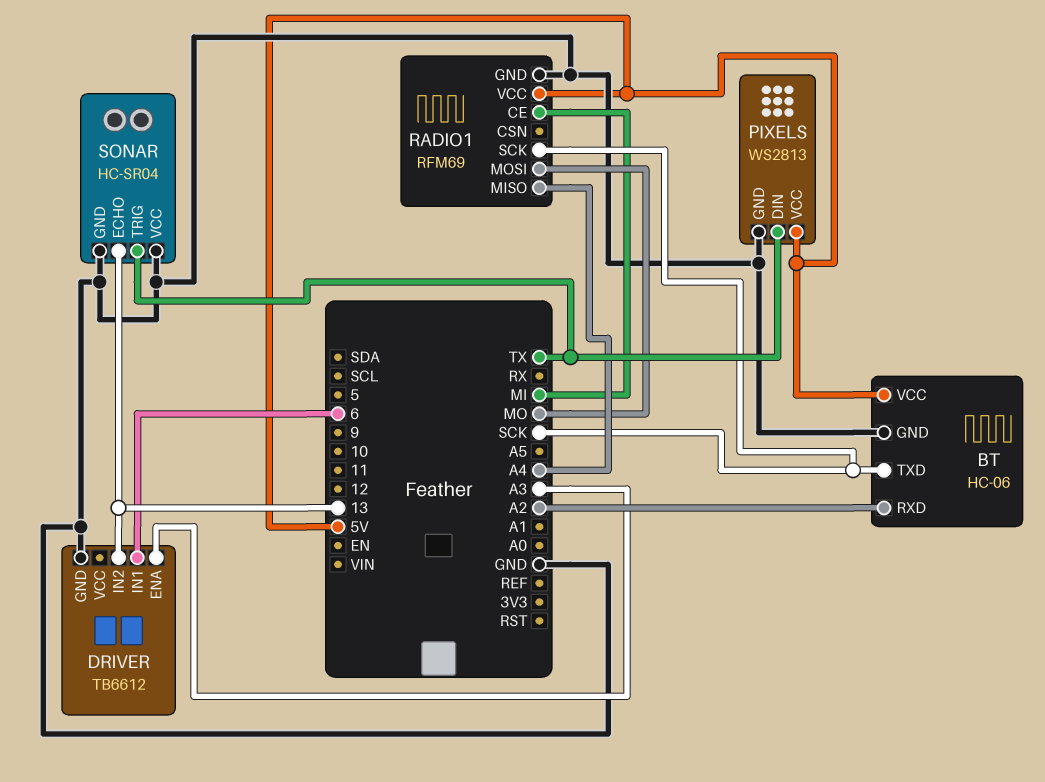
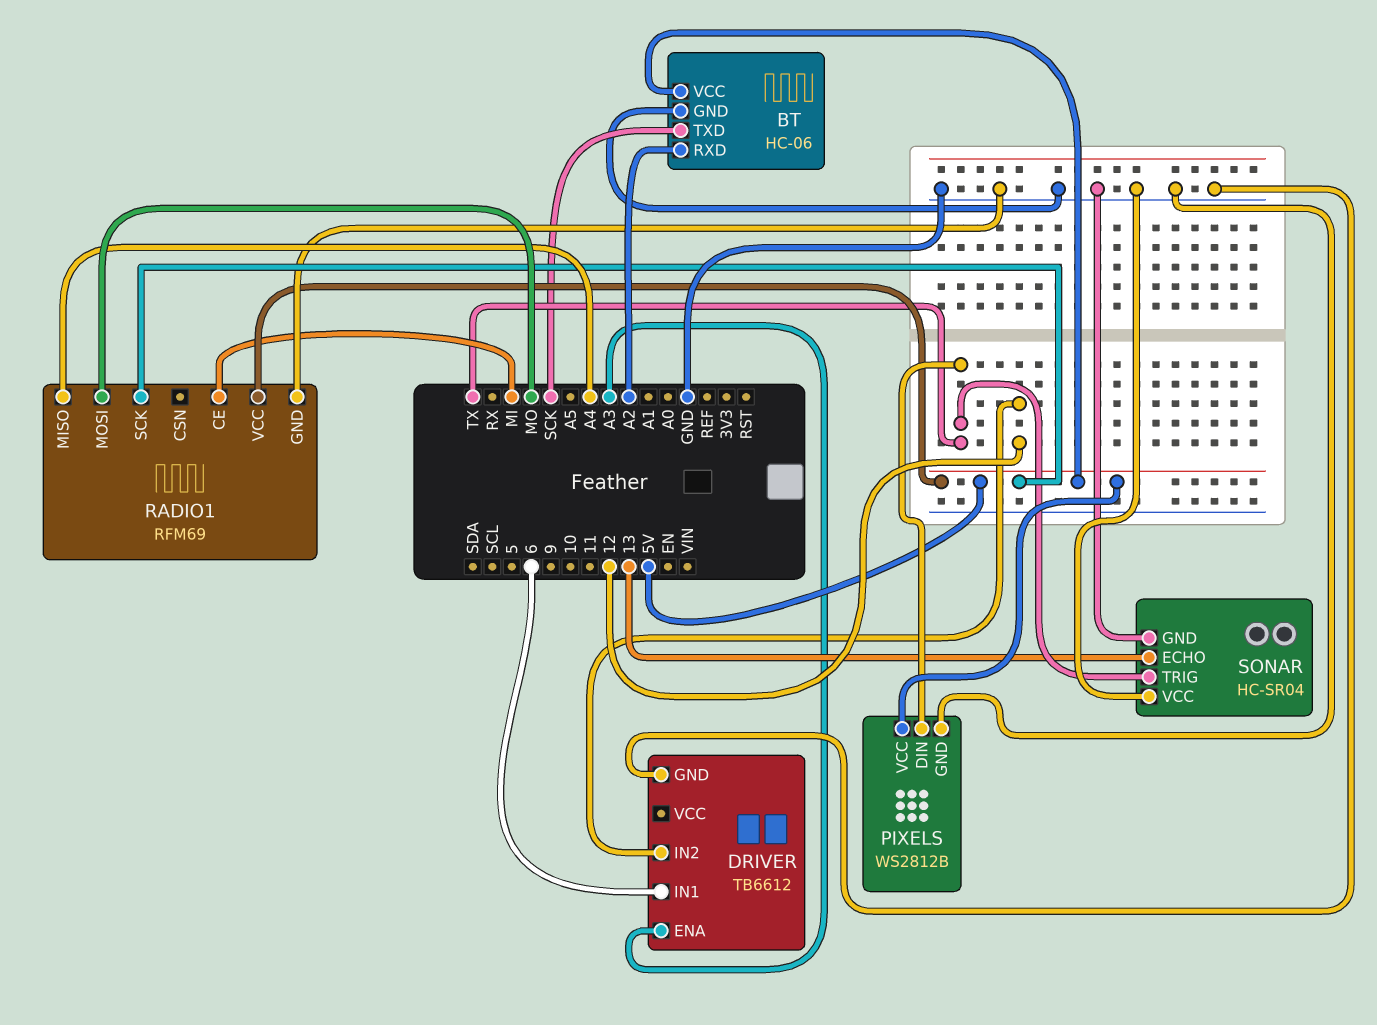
DRIVER pin IN2: 13 -> 12
PIXELS: WS2813 -> WS2812B
RADIO1 pin SCK: SCK -> 5V

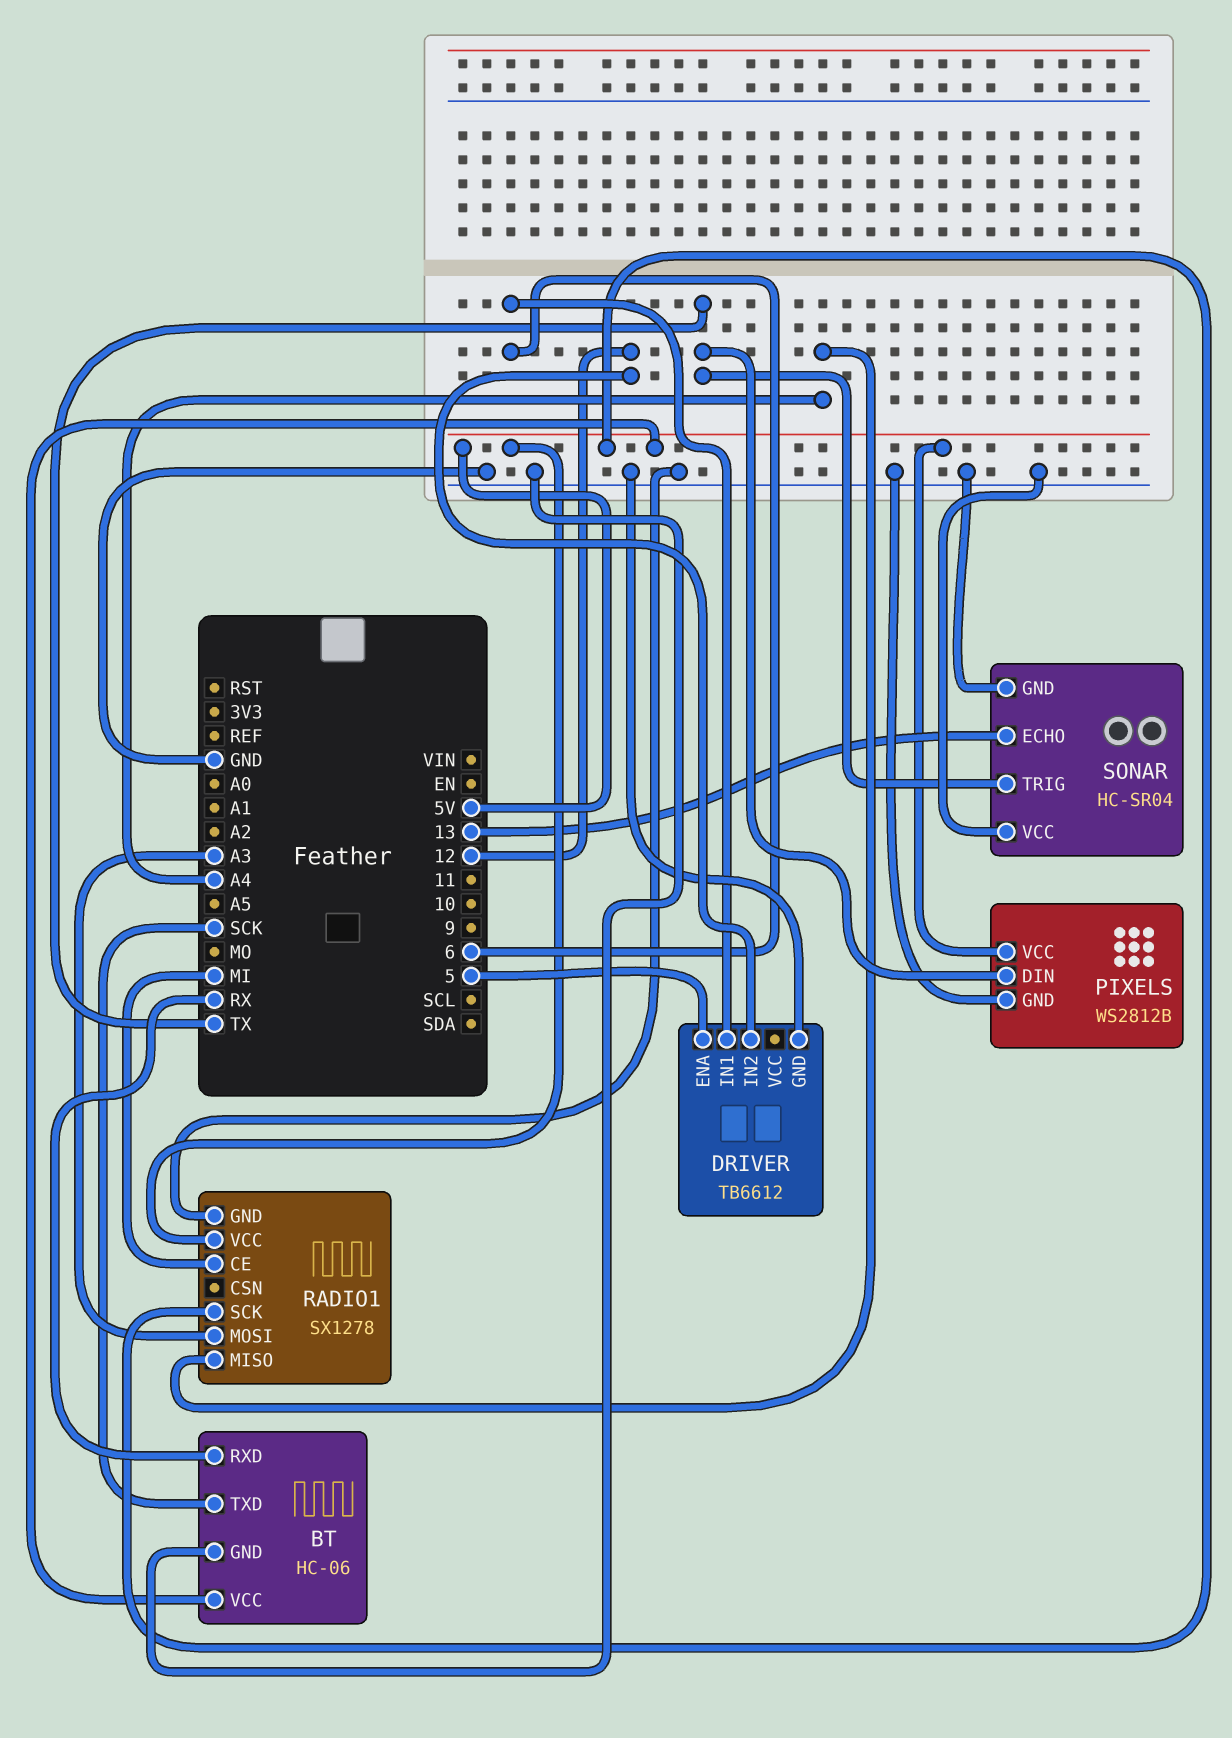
BT pin RXD: A2 -> RX
DRIVER pin ENA: A3 -> 5
RADIO1: RFM69 -> SX1278
RADIO1 pin MOSI: MO -> A3

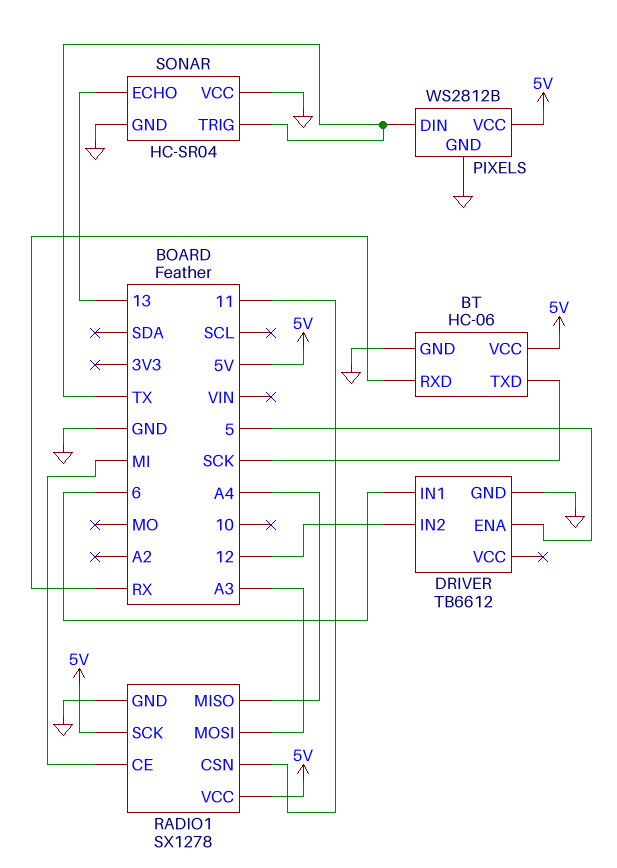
RADIO1 pin CSN: none -> 11

